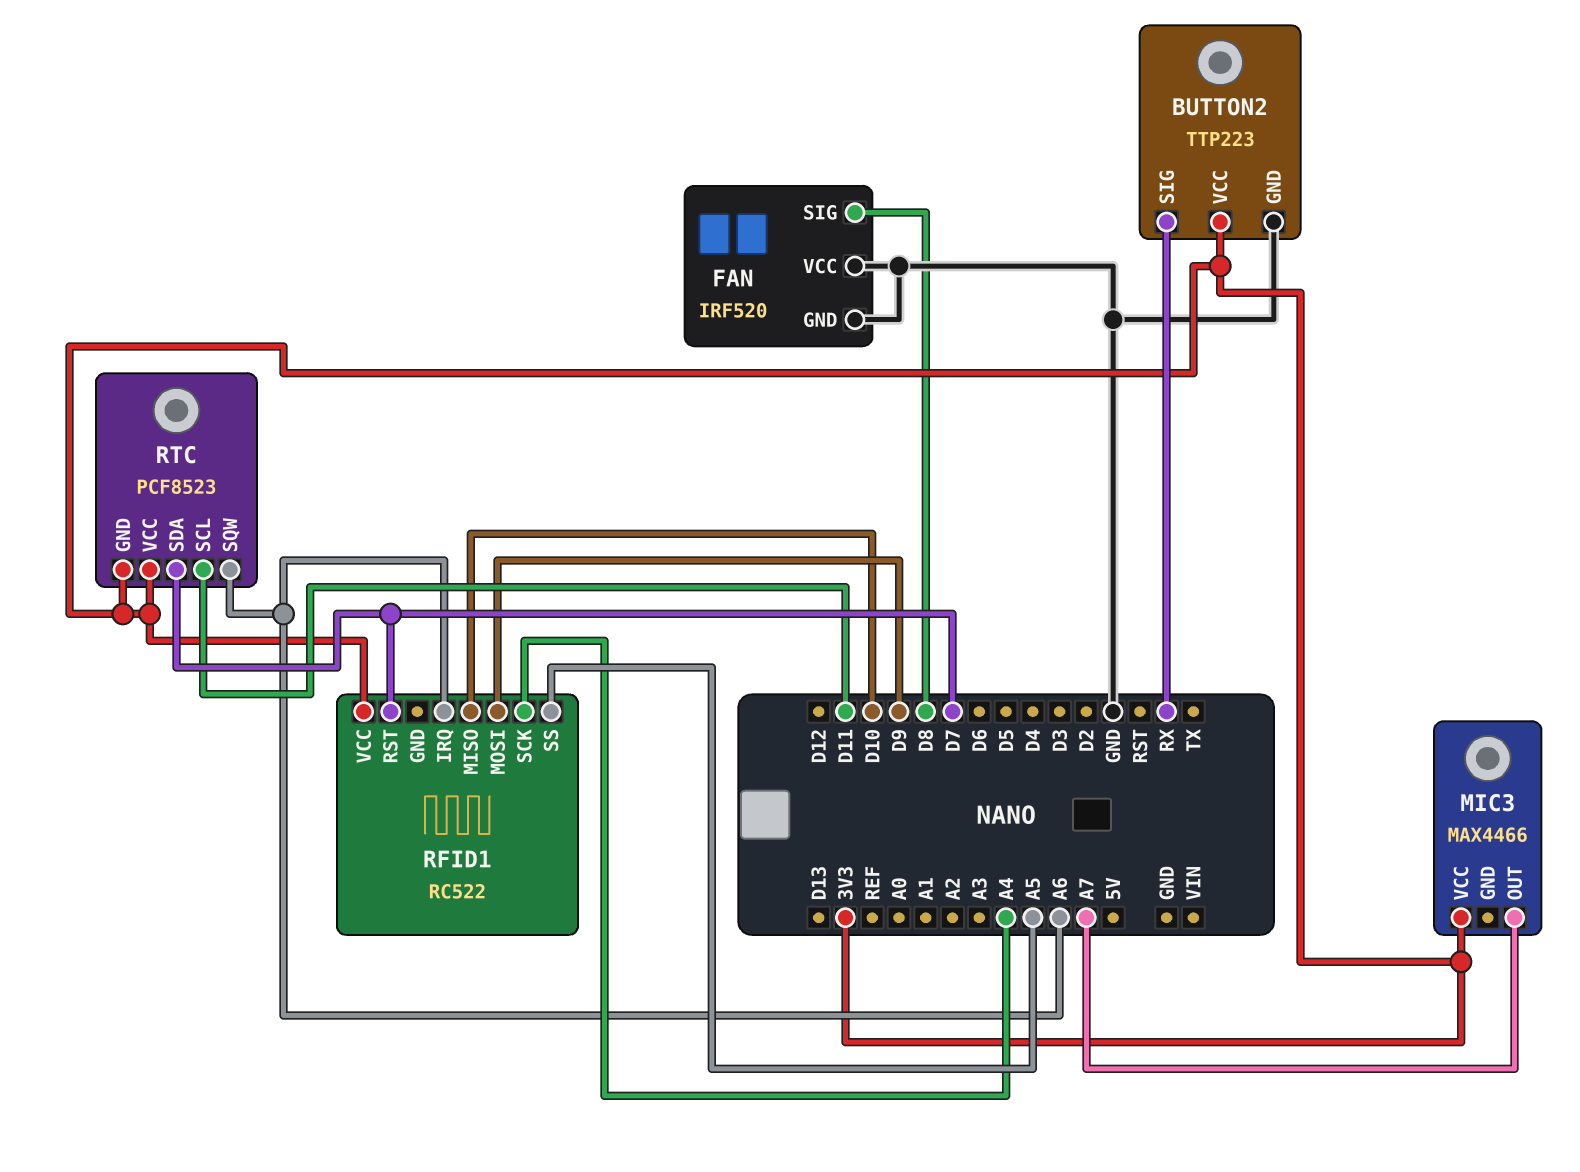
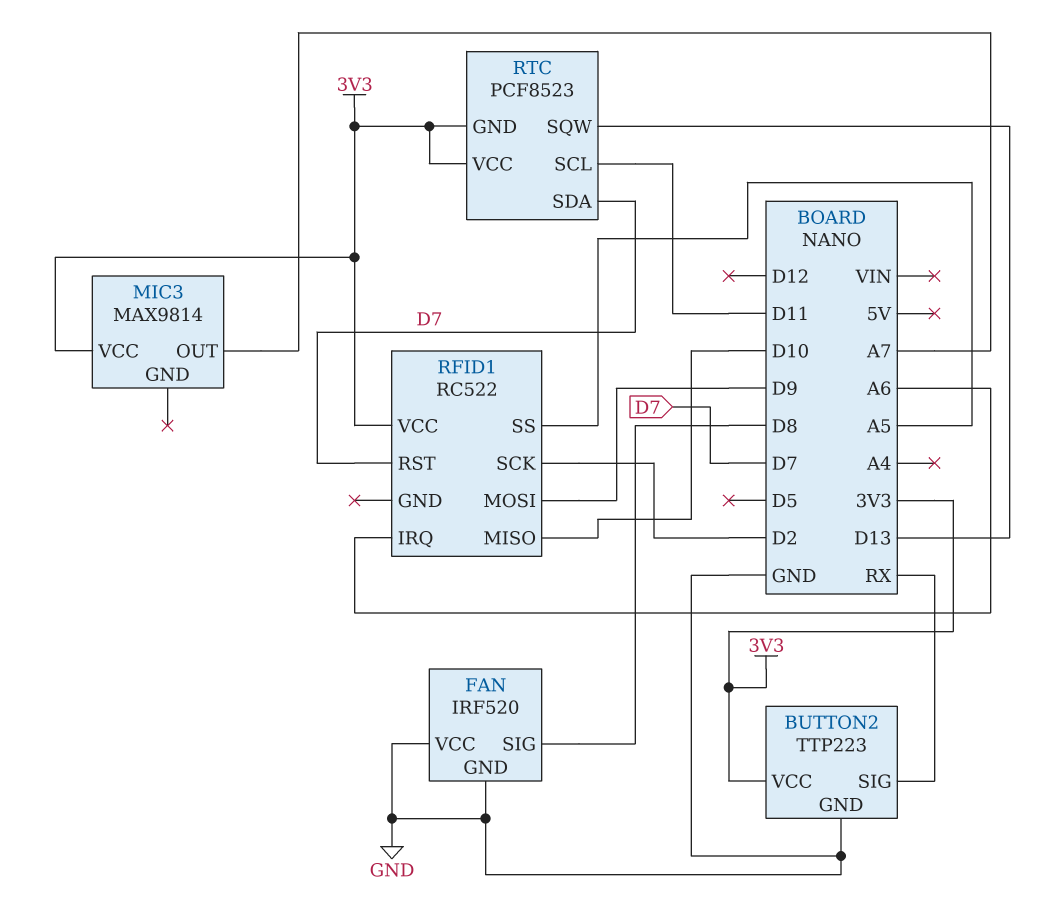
MIC3: MAX4466 -> MAX9814
RFID1 pin SCK: A4 -> D2
RTC pin SQW: A6 -> D13

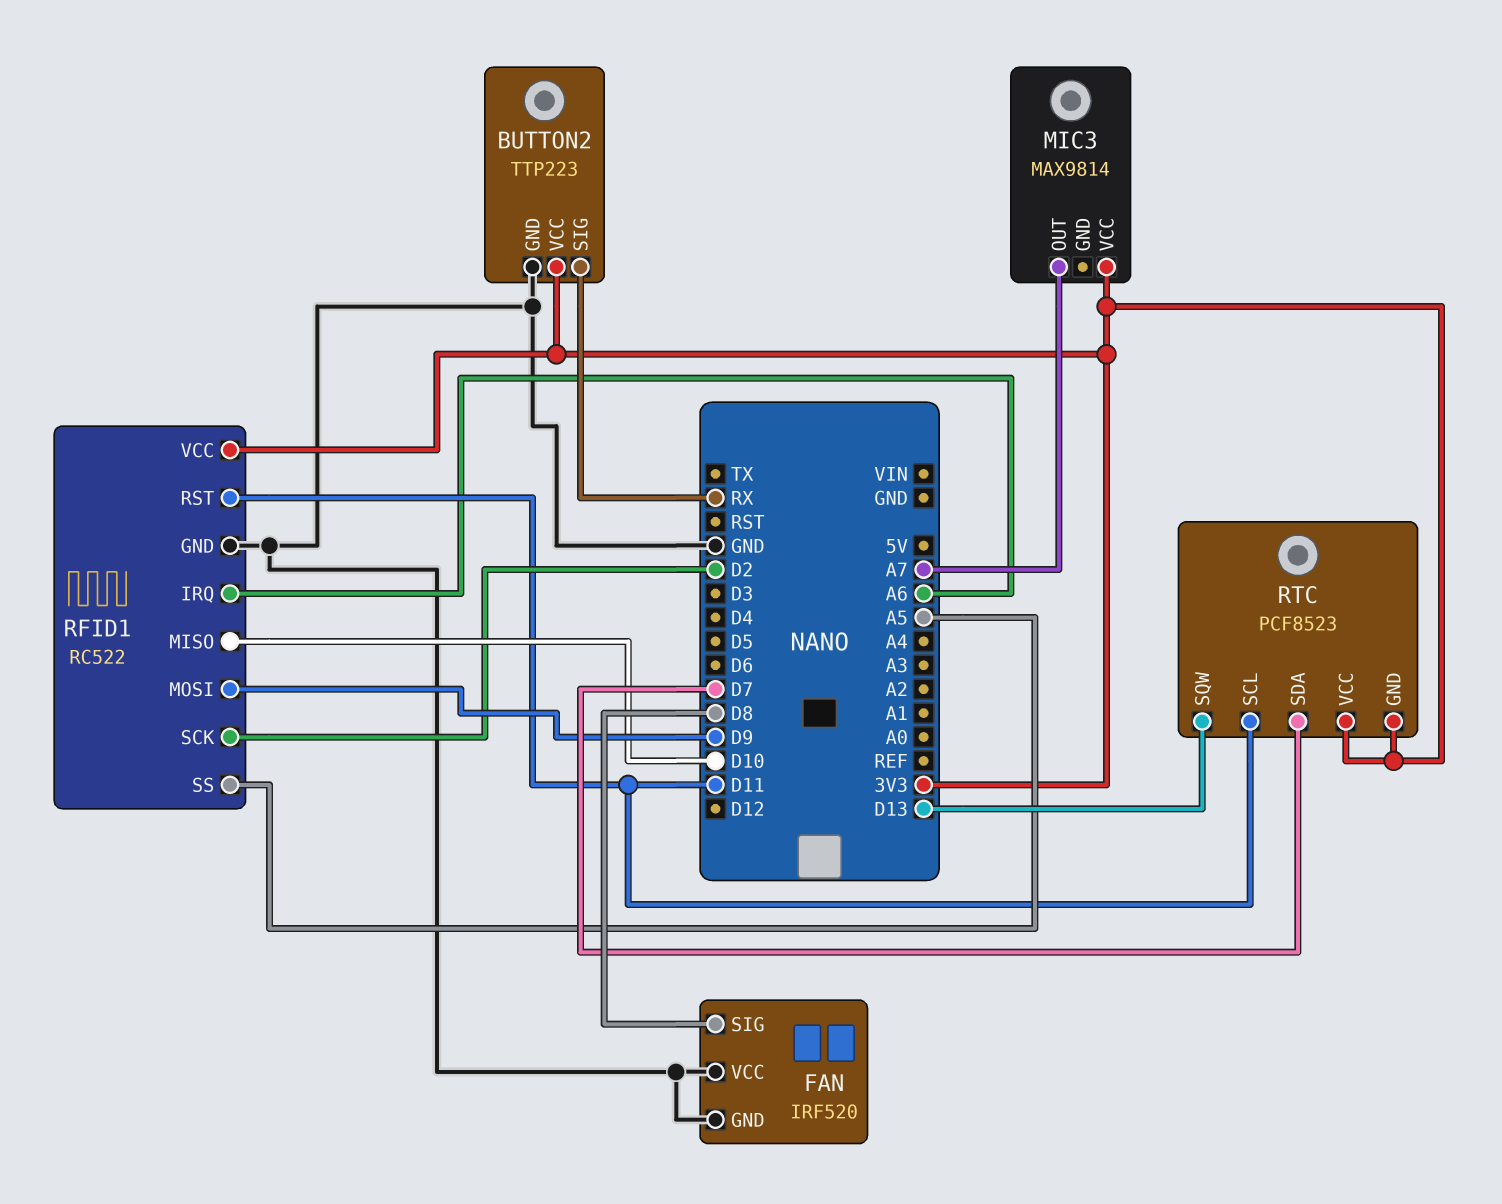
RFID1 pin GND: none -> GND
RFID1 pin RST: D7 -> D11

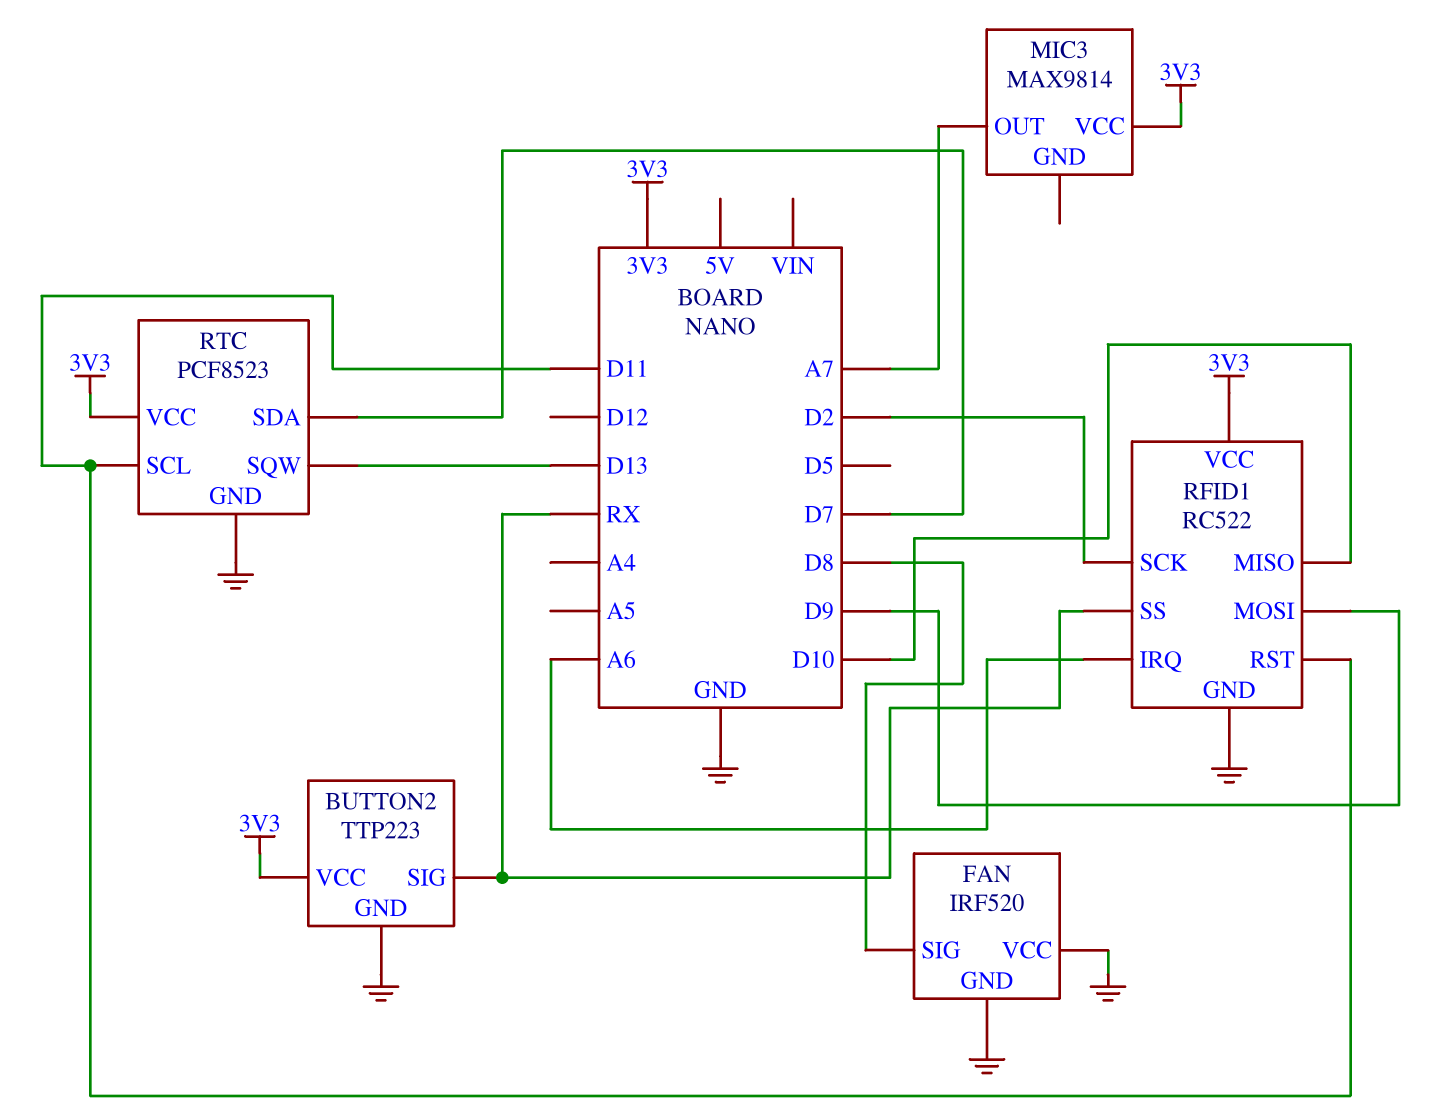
RFID1 pin SS: A5 -> RX
RTC pin GND: 3V3 -> GND

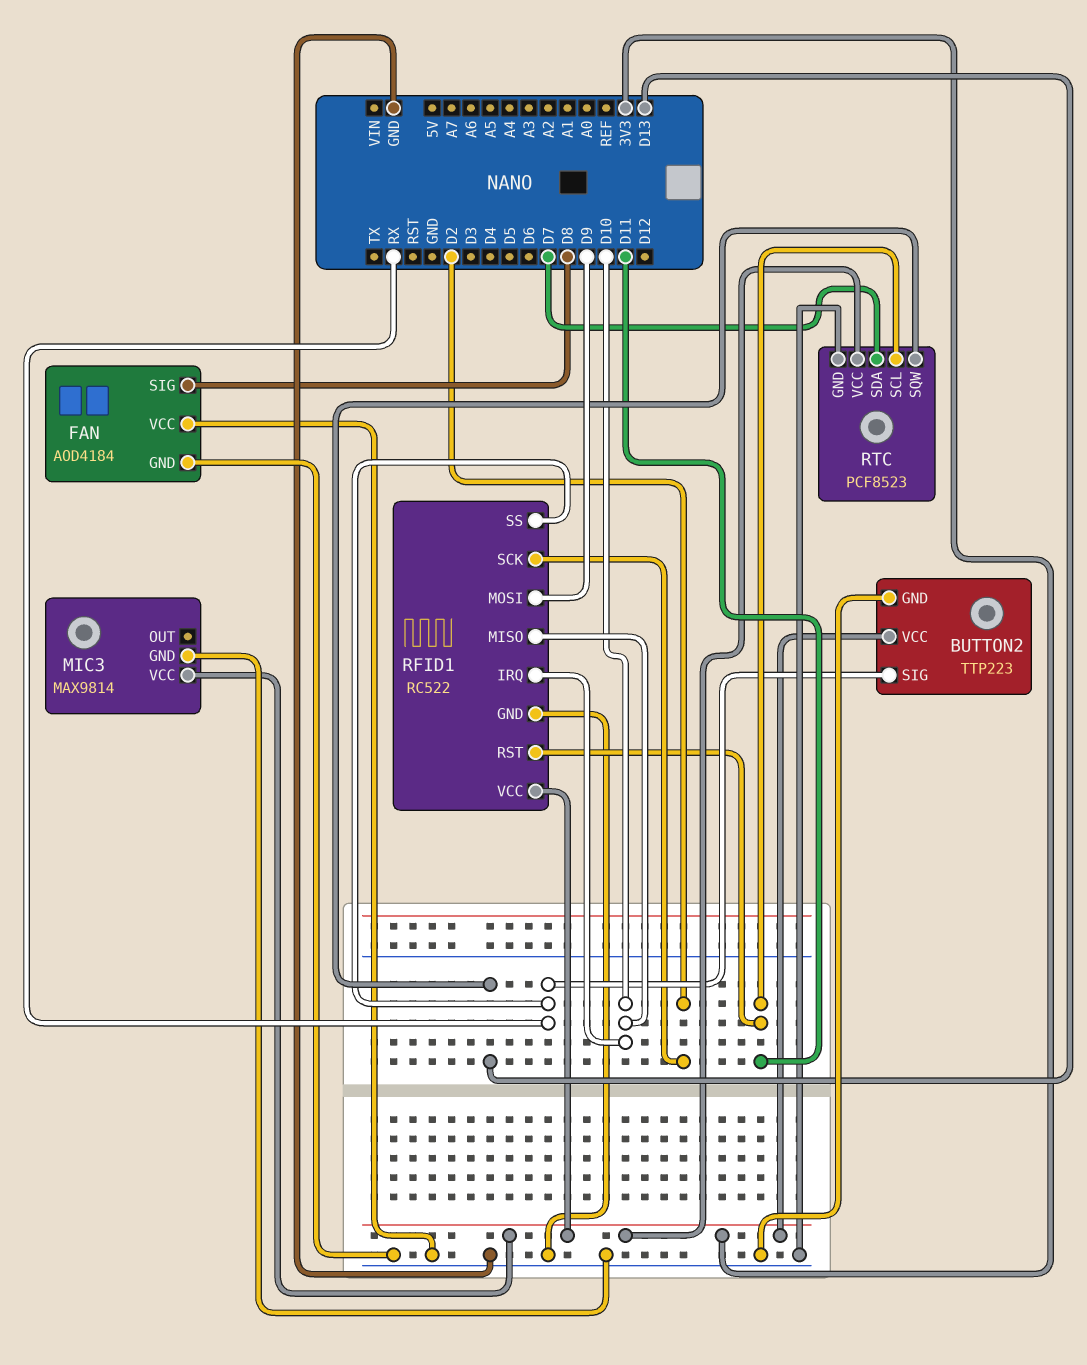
FAN: IRF520 -> AOD4184
MIC3 pin GND: none -> GND
MIC3 pin OUT: A7 -> none
RFID1 pin IRQ: A6 -> D10

